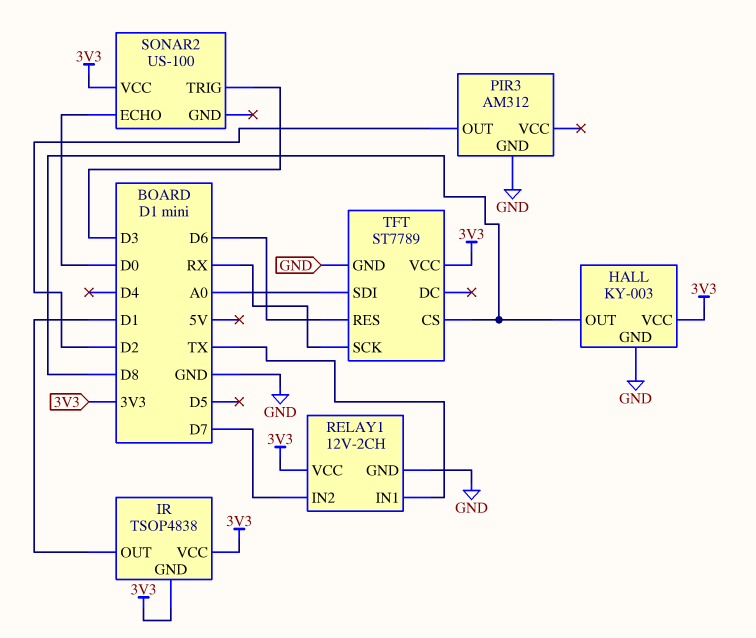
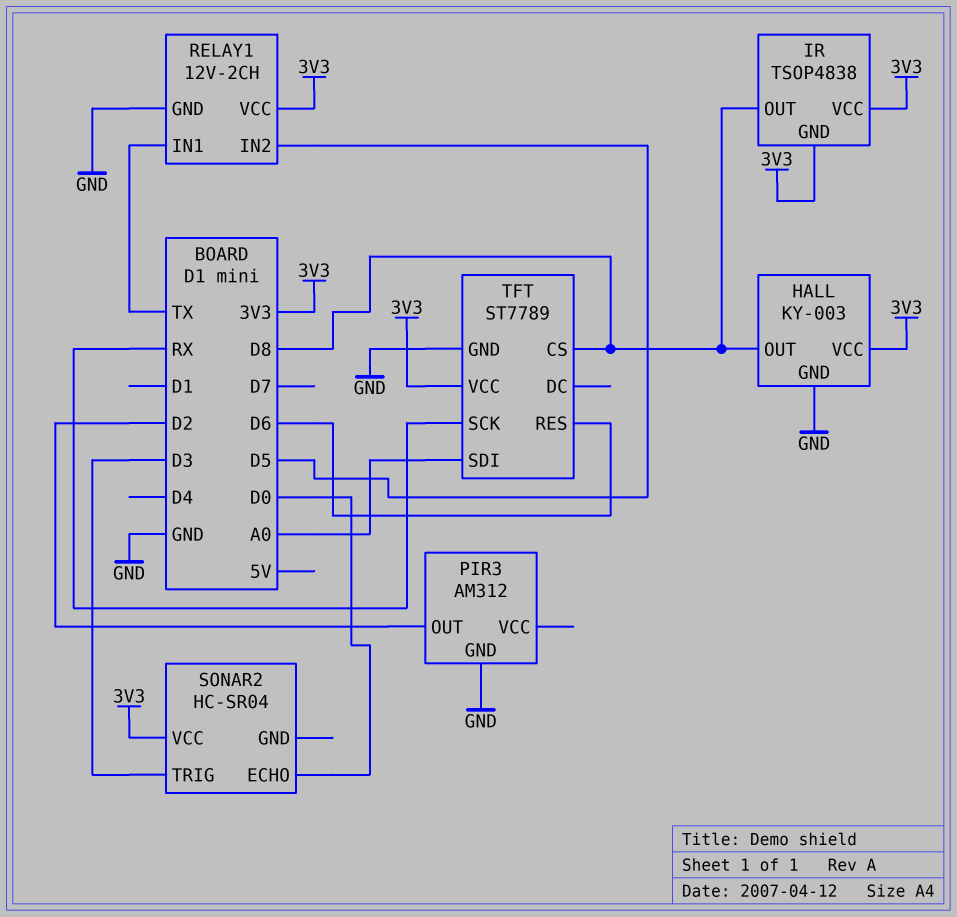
IR pin OUT: D1 -> D8
RELAY1 pin IN2: D7 -> D5
SONAR2: US-100 -> HC-SR04

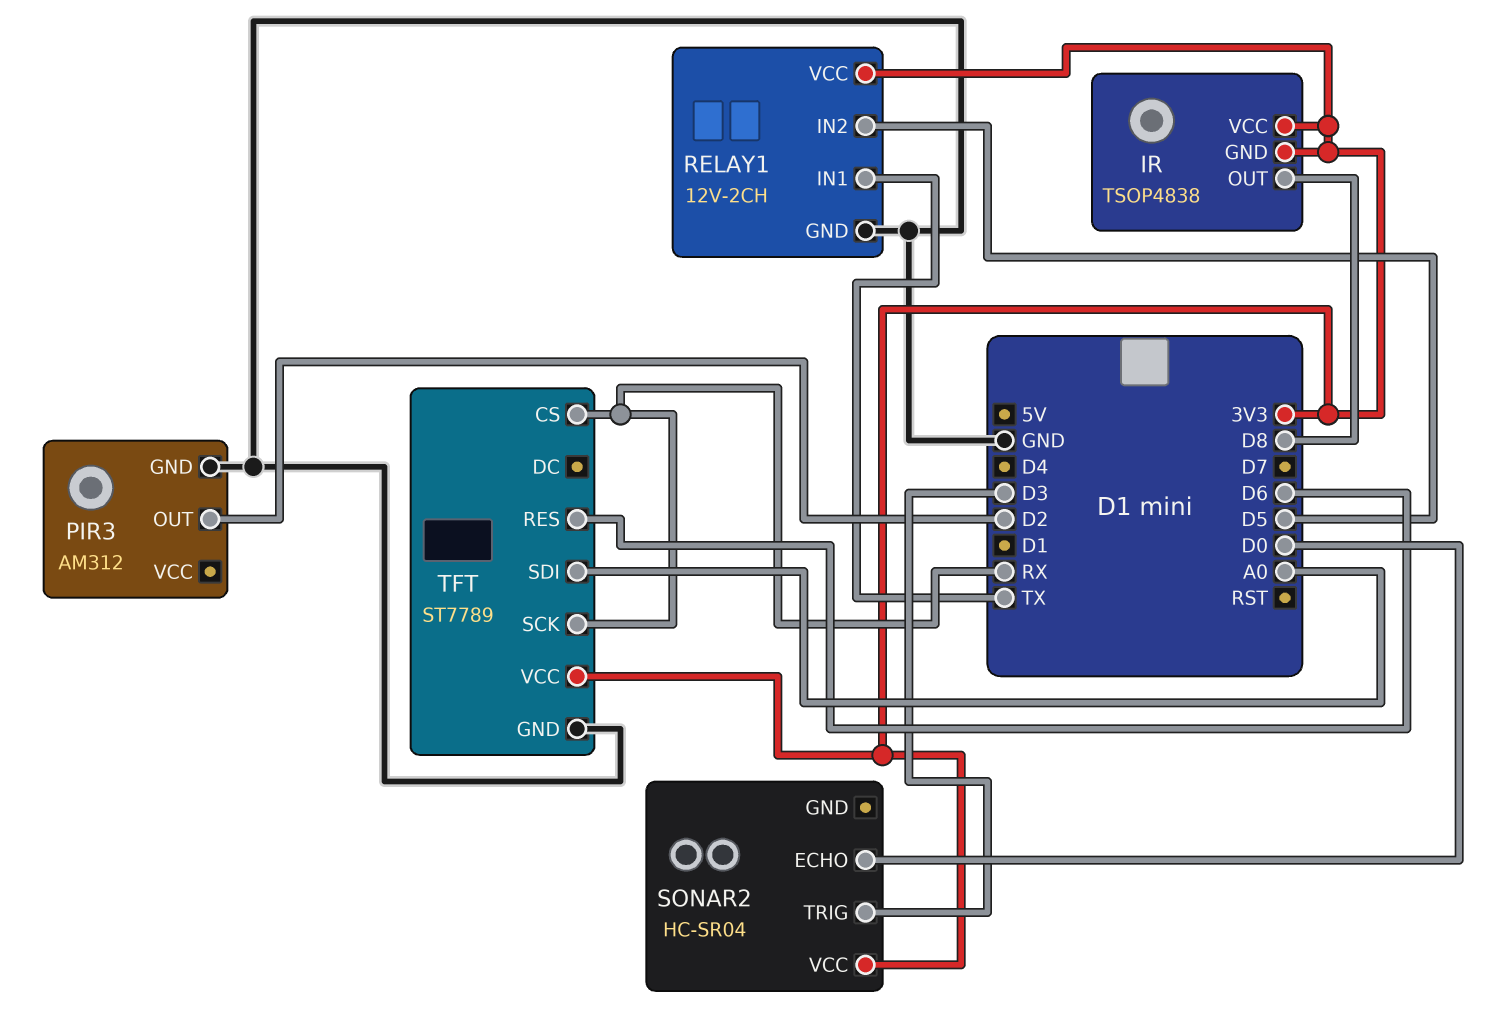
HALL: KY-003 -> none
HALL pin GND: GND -> none
HALL pin OUT: D8 -> none
HALL pin VCC: 3V3 -> none
TFT pin CS: D8 -> RX

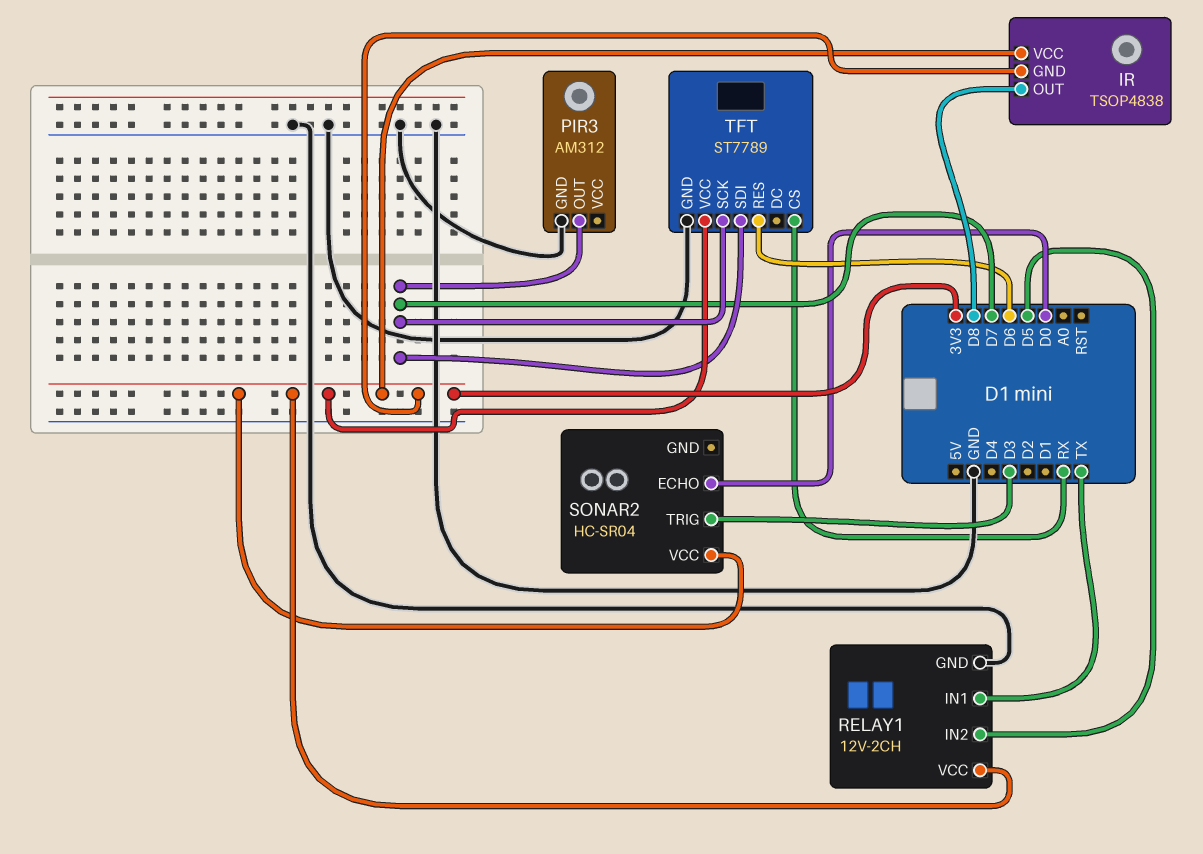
PIR3 pin OUT: D2 -> D7
TFT pin SCK: RX -> D7
TFT pin SDI: A0 -> D7

